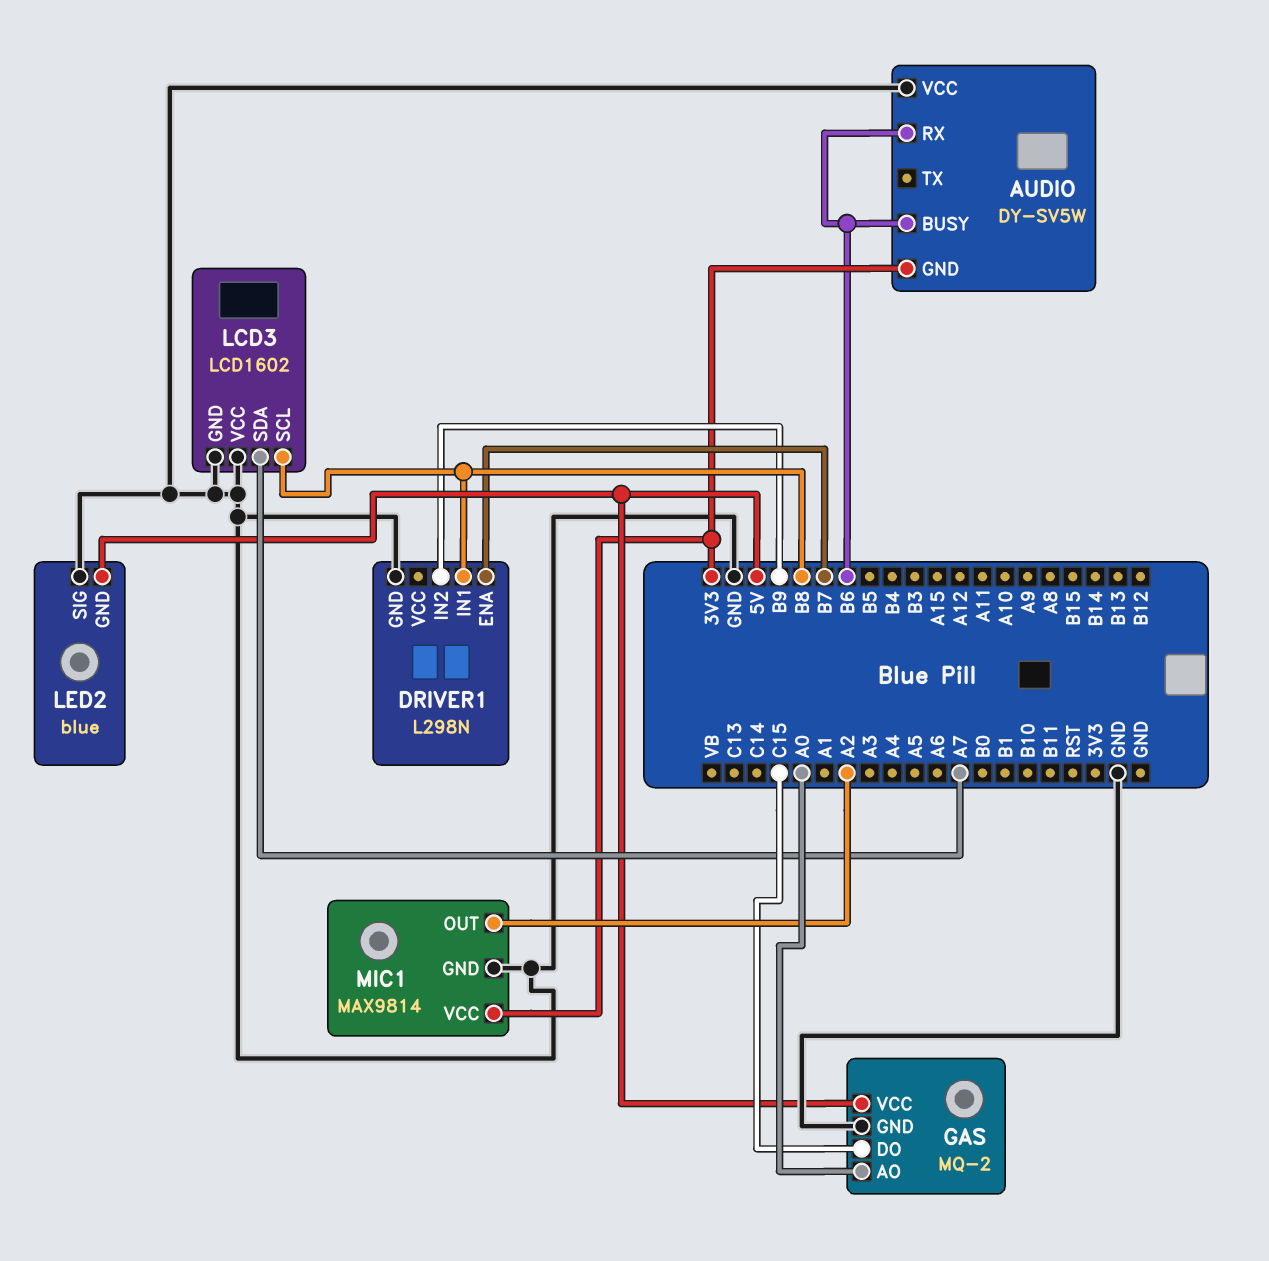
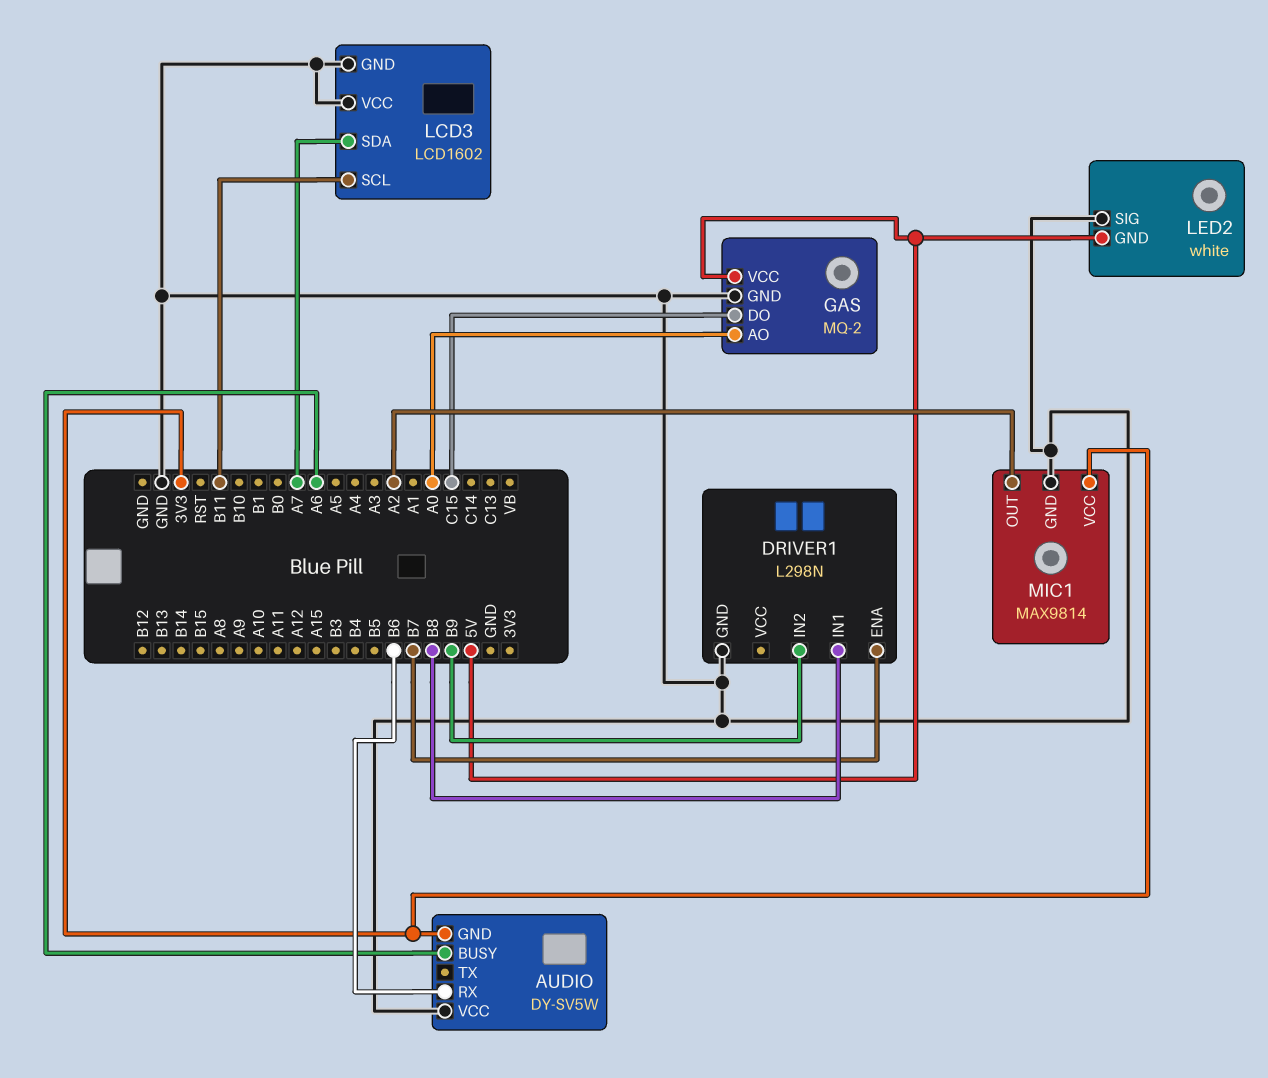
AUDIO pin BUSY: B6 -> A6
LCD3 pin SCL: B8 -> B11
LED2: blue -> white

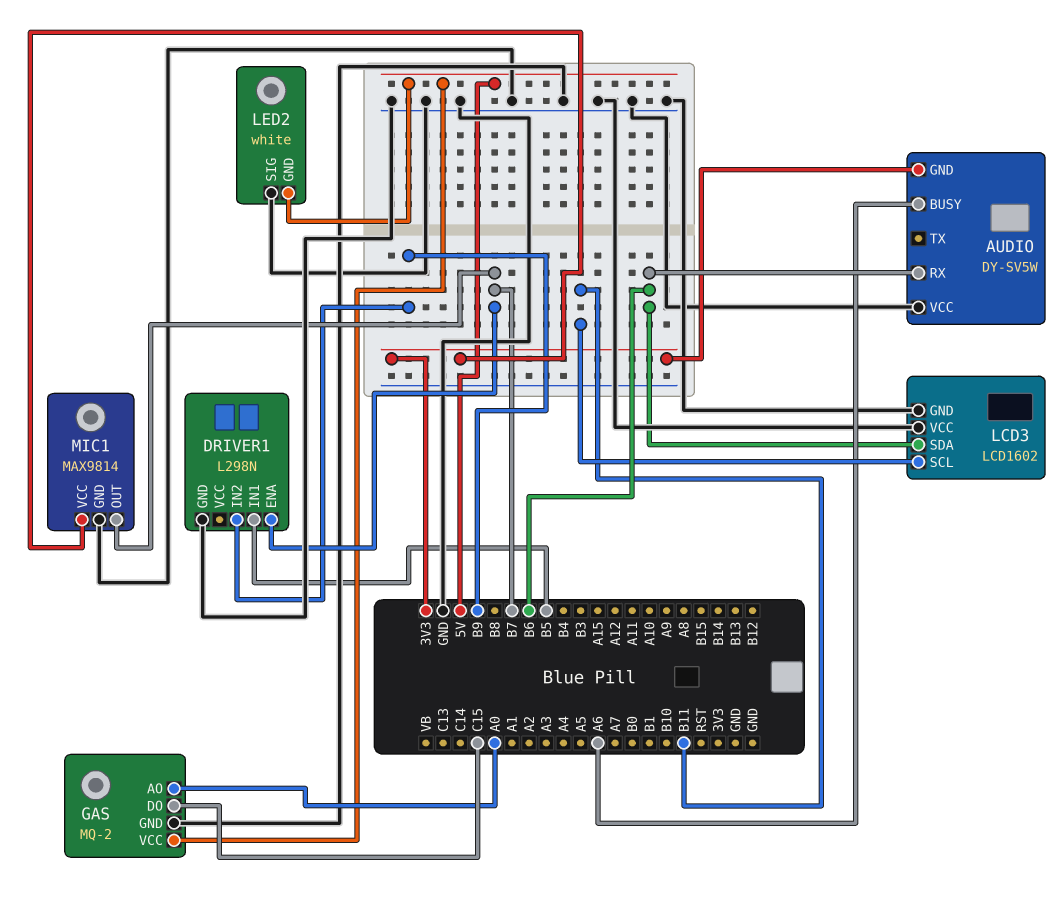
DRIVER1 pin IN1: B8 -> B5
LCD3 pin SDA: A7 -> B6
MIC1 pin OUT: A2 -> B7

